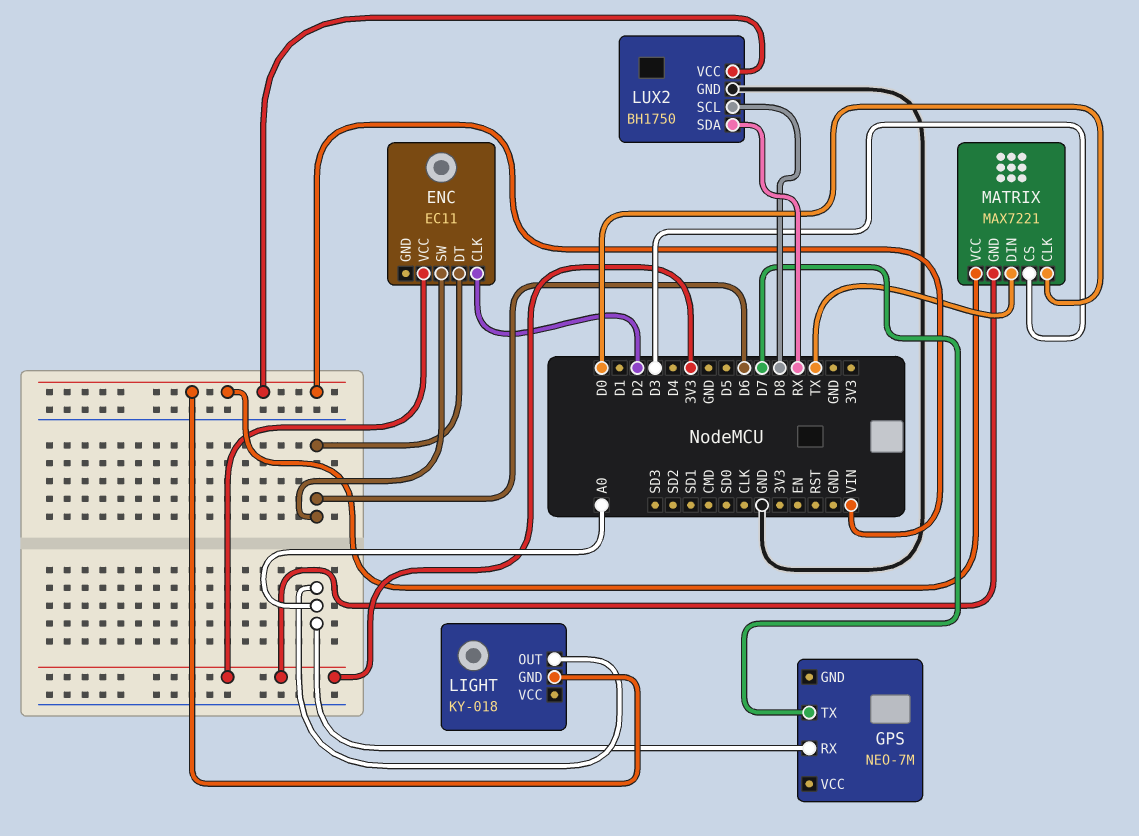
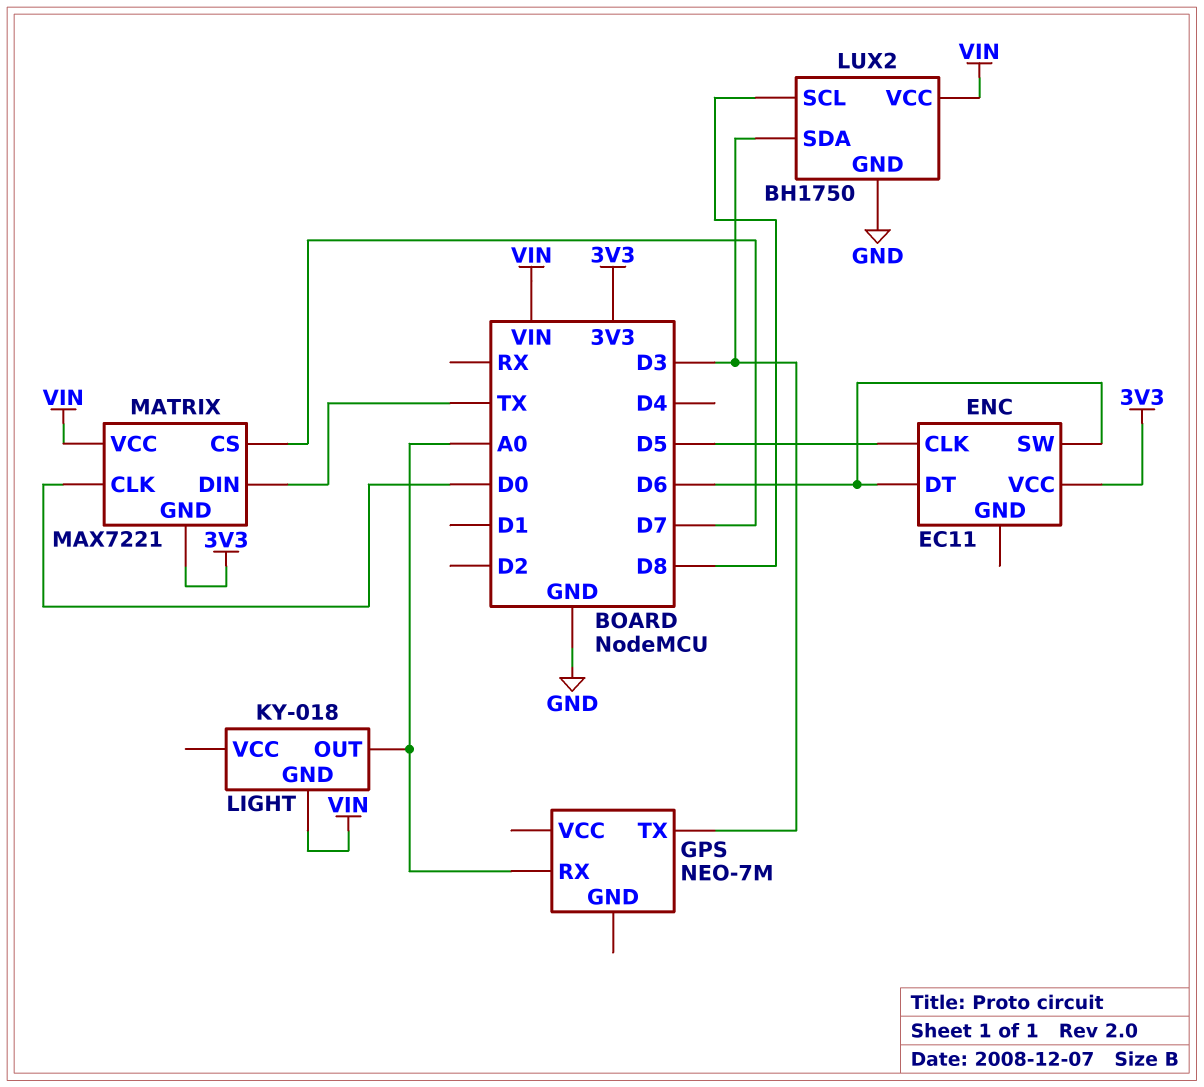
ENC pin CLK: D2 -> D5
GPS pin TX: D7 -> D3
LUX2 pin SDA: RX -> D3
MATRIX pin CS: D3 -> D7

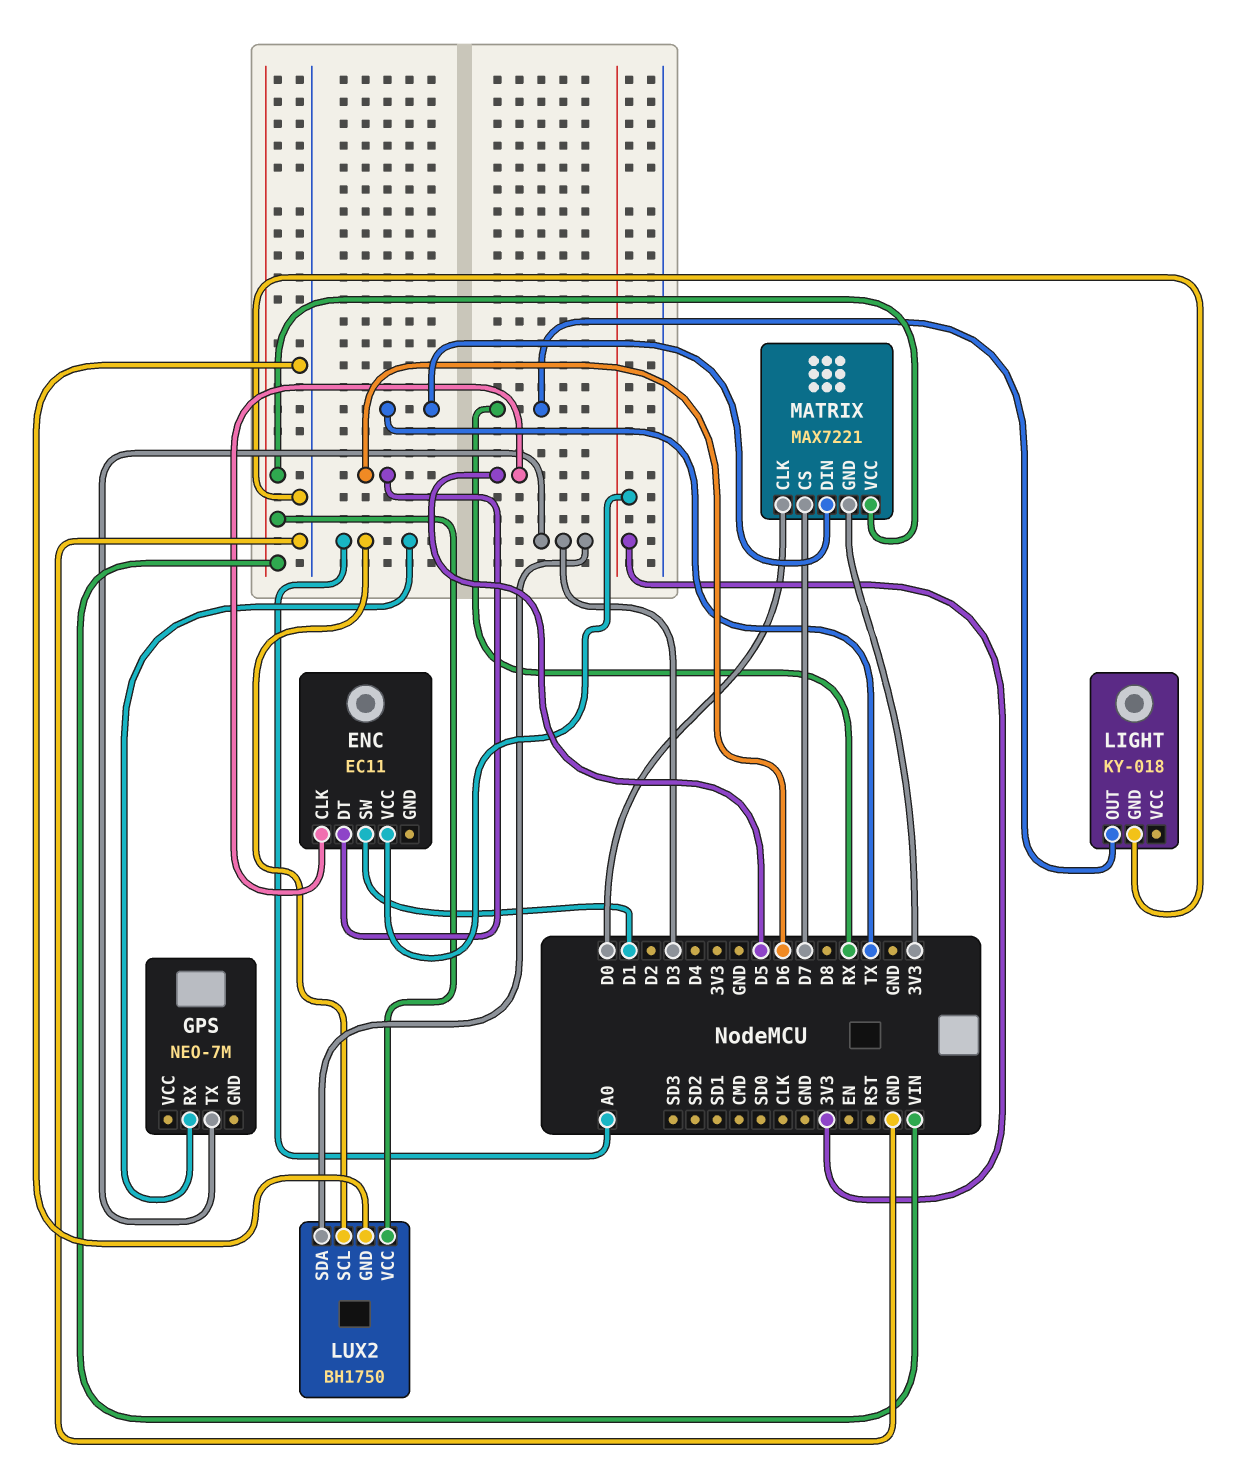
ENC pin SW: D6 -> D1
LIGHT pin GND: VIN -> GND
LIGHT pin OUT: A0 -> RX
LUX2 pin SCL: D8 -> A0

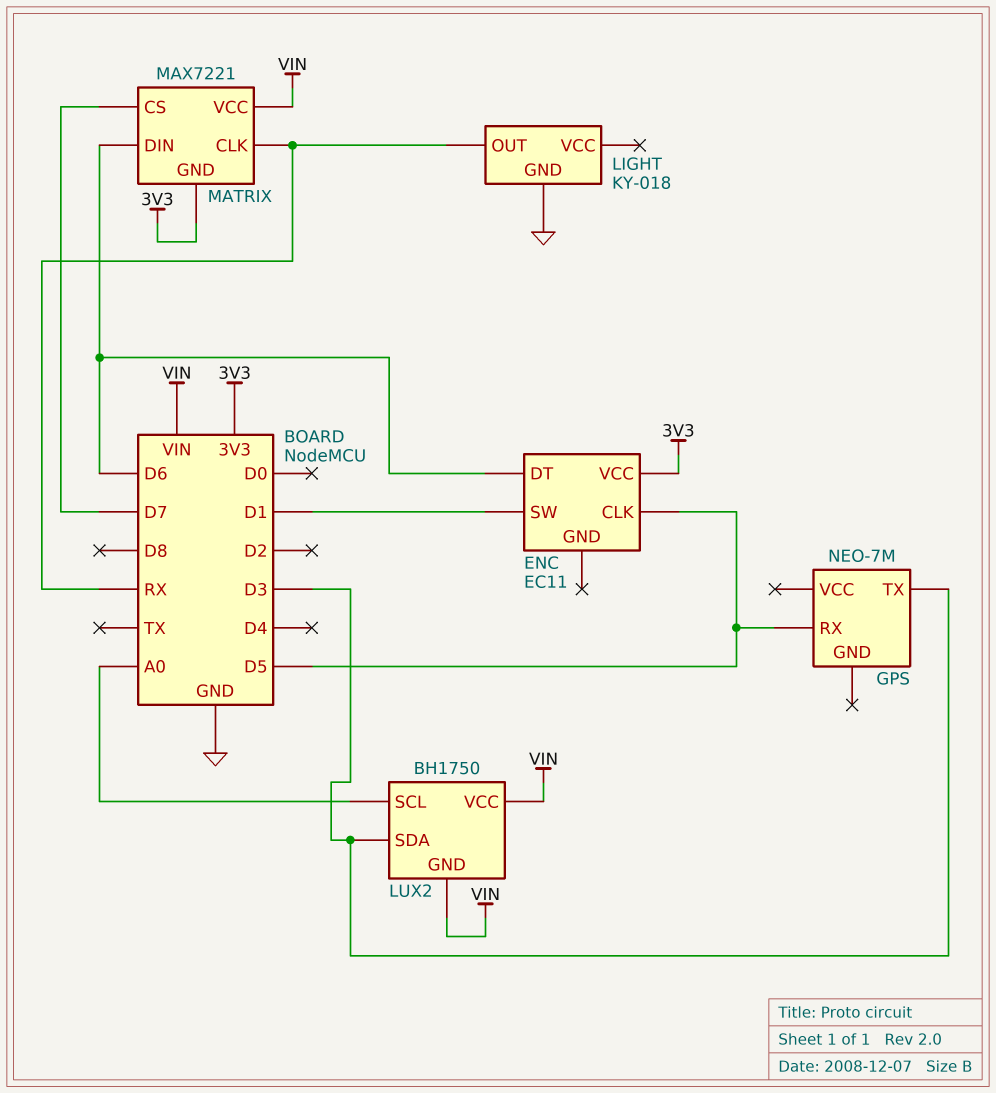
GPS pin RX: A0 -> D5
LUX2 pin GND: GND -> VIN
MATRIX pin CLK: D0 -> RX
MATRIX pin DIN: TX -> D6

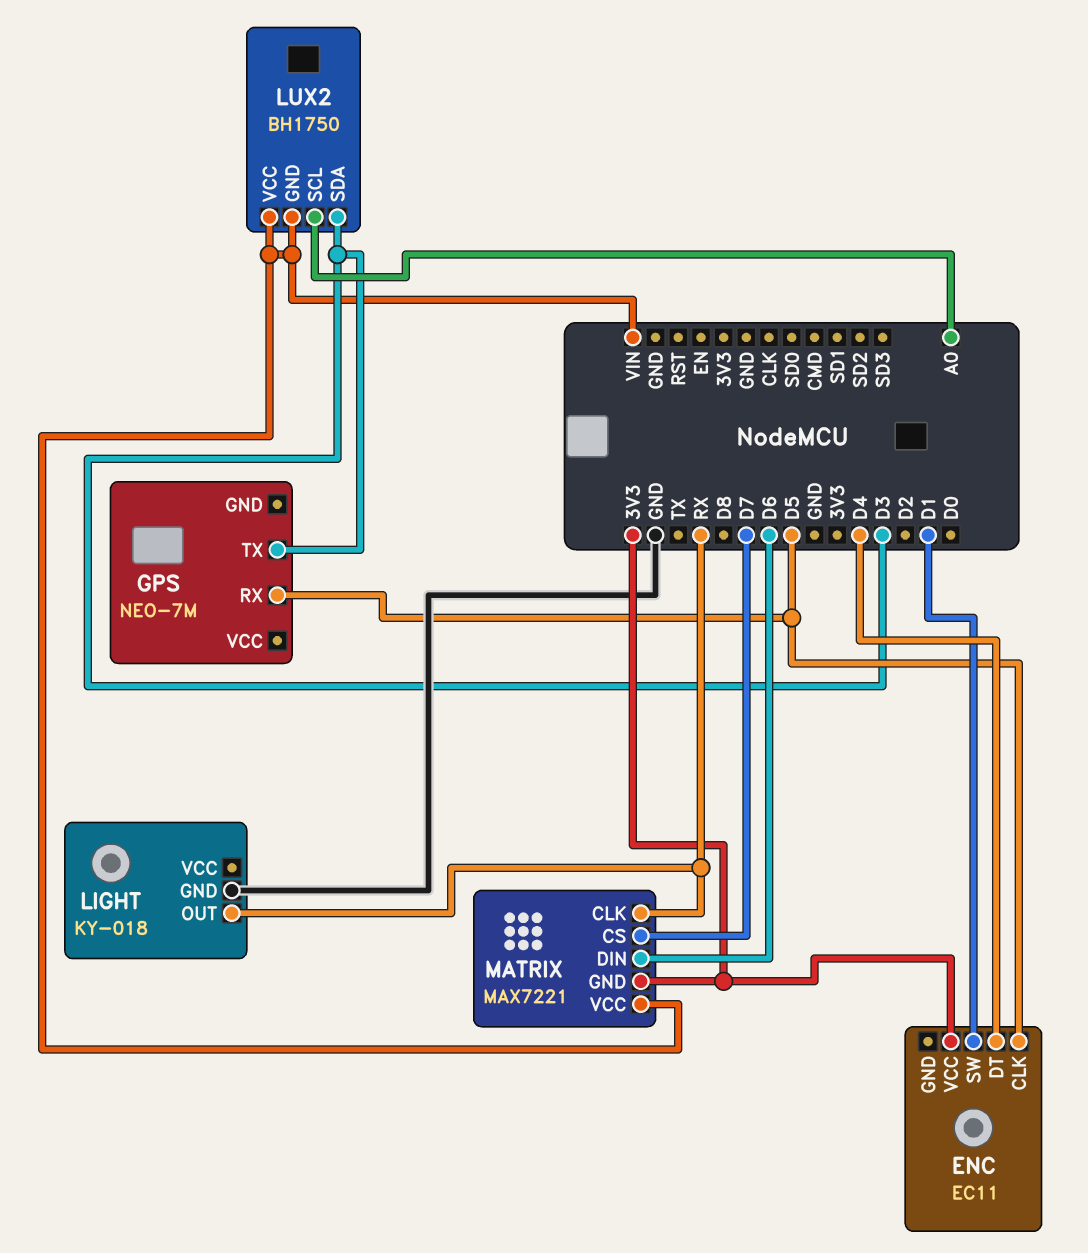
ENC pin DT: D6 -> D4

